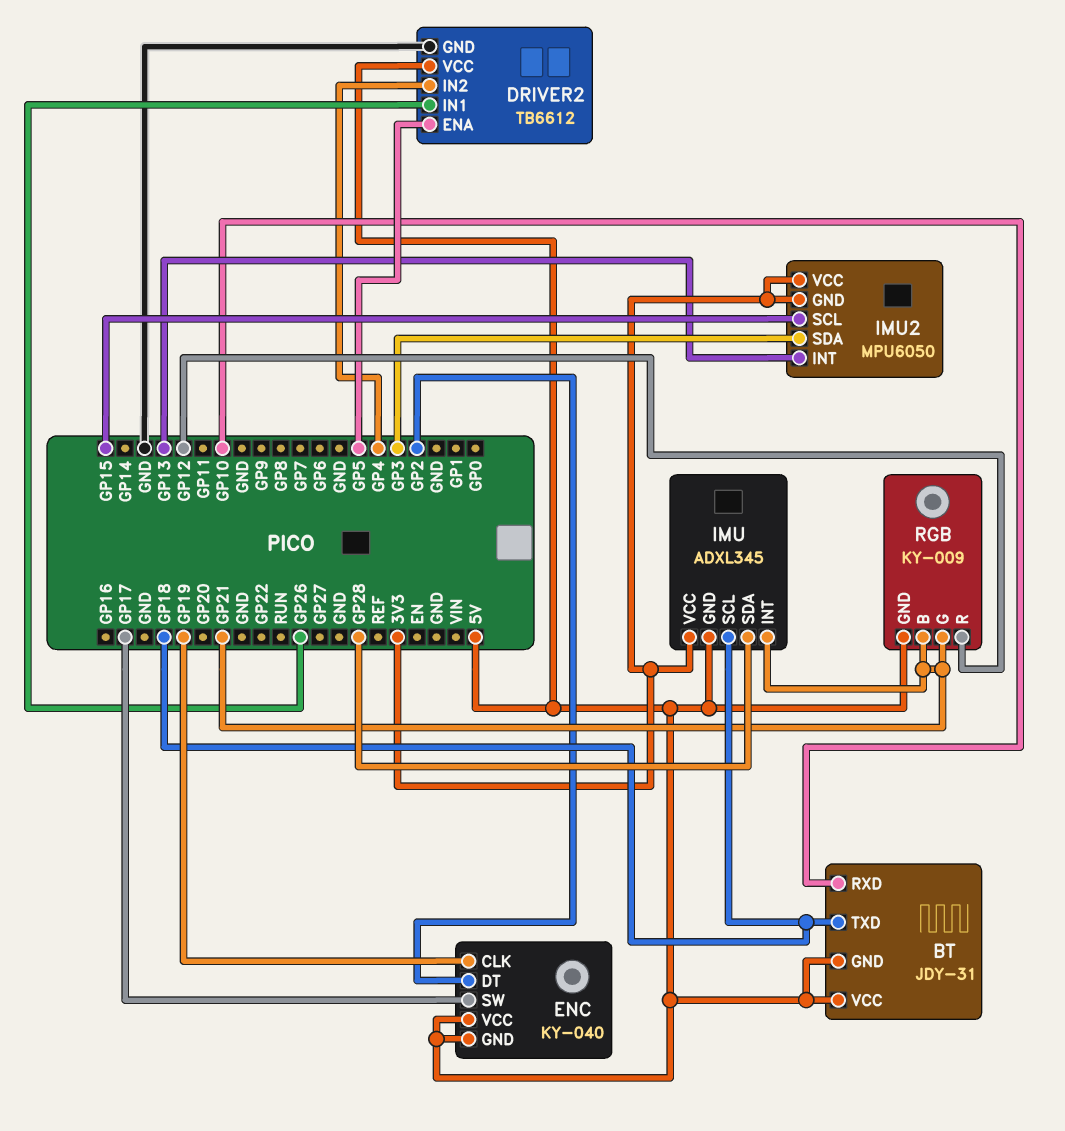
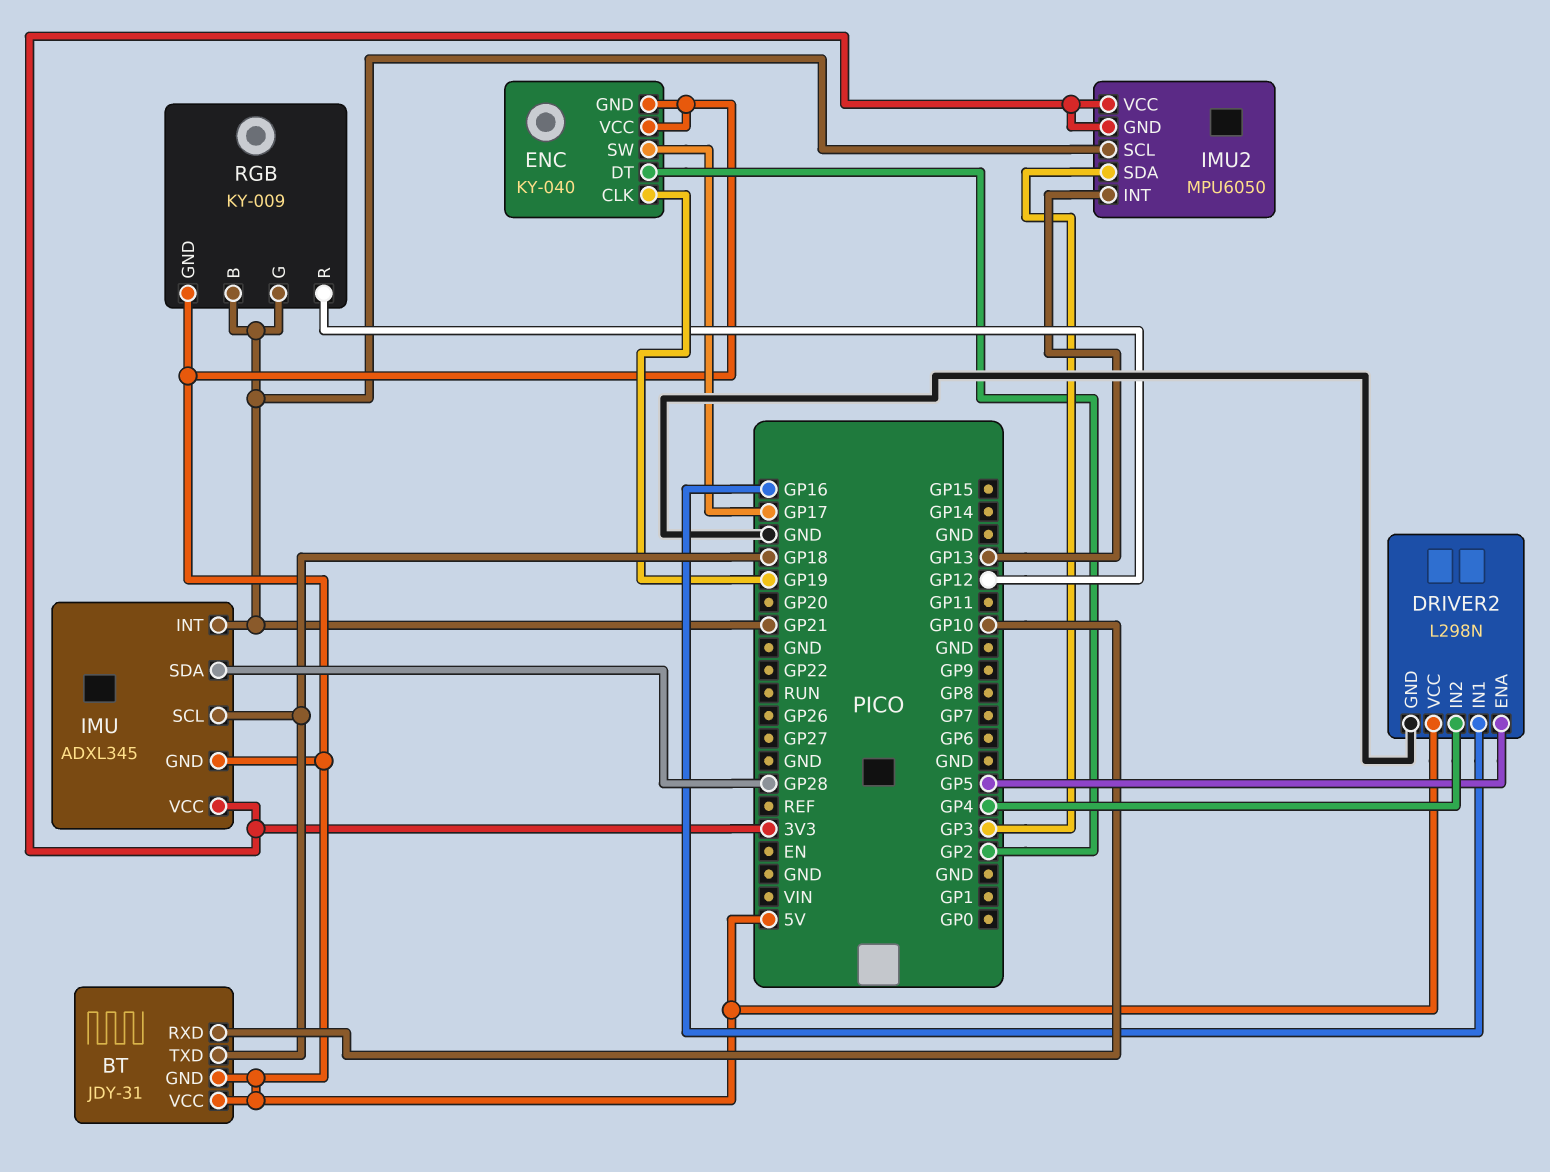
DRIVER2: TB6612 -> L298N
DRIVER2 pin IN1: GP26 -> GP16
IMU2 pin SCL: GP15 -> GP21

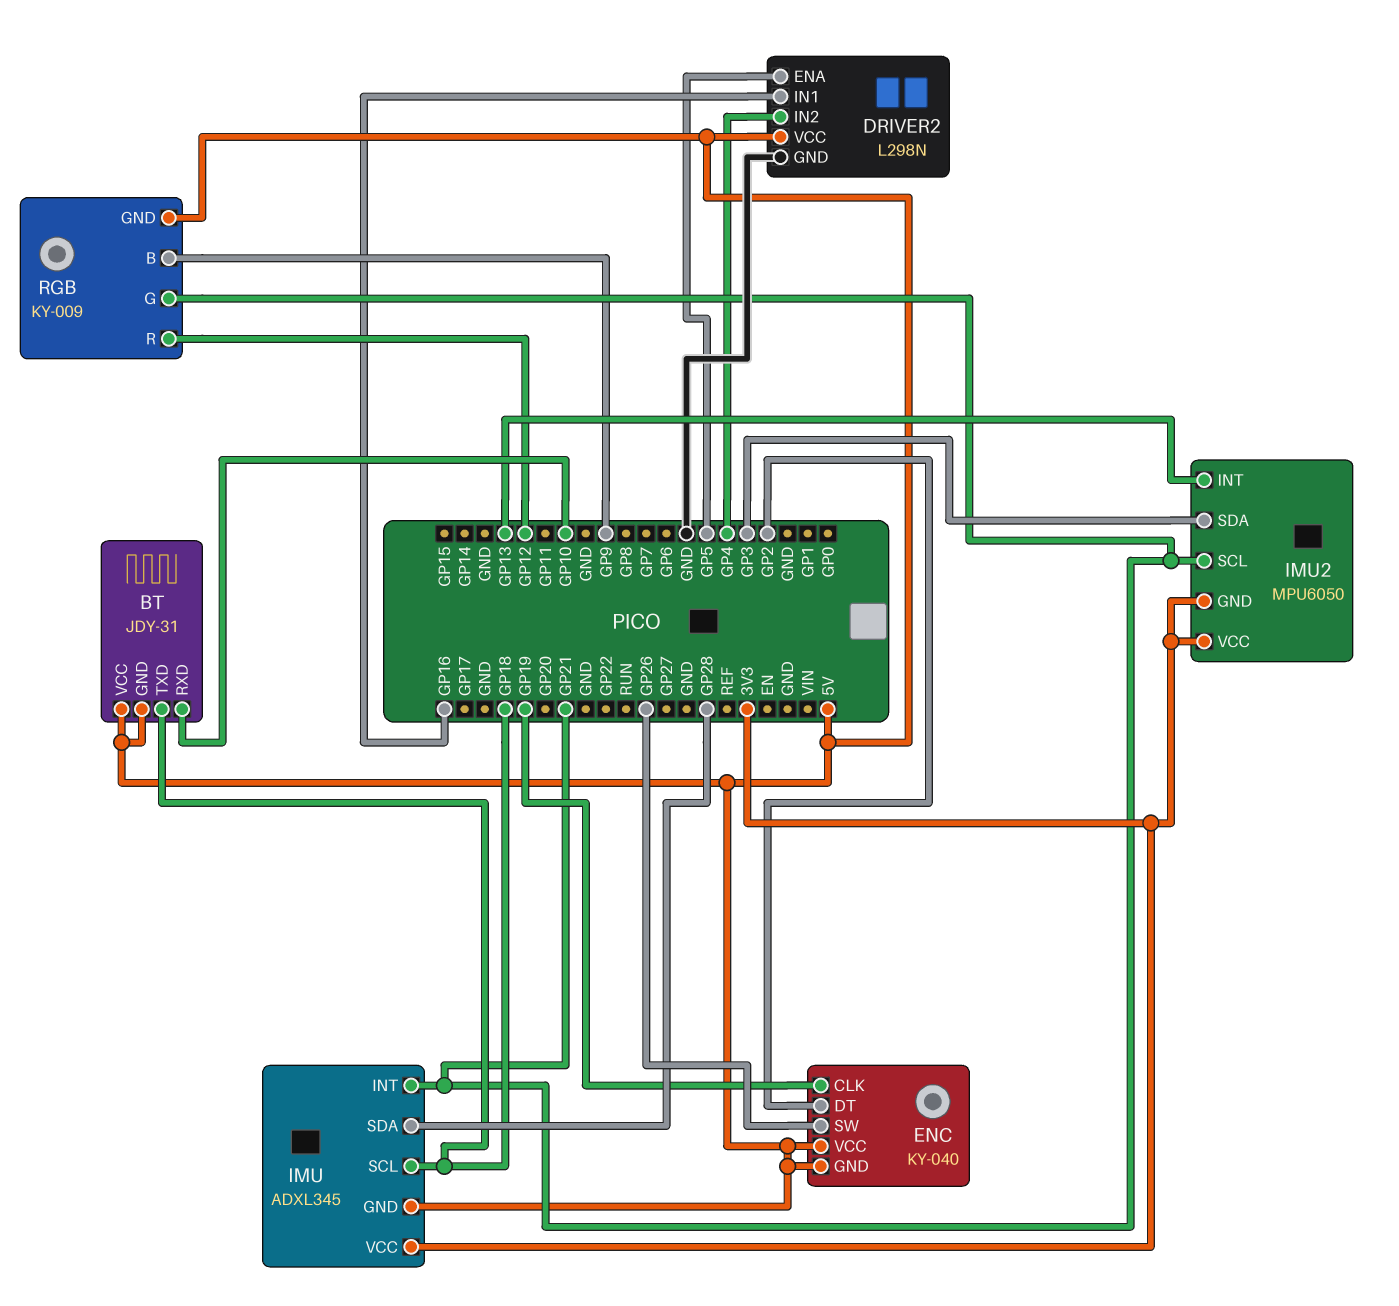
ENC pin SW: GP17 -> GP26
RGB pin B: GP21 -> GP9

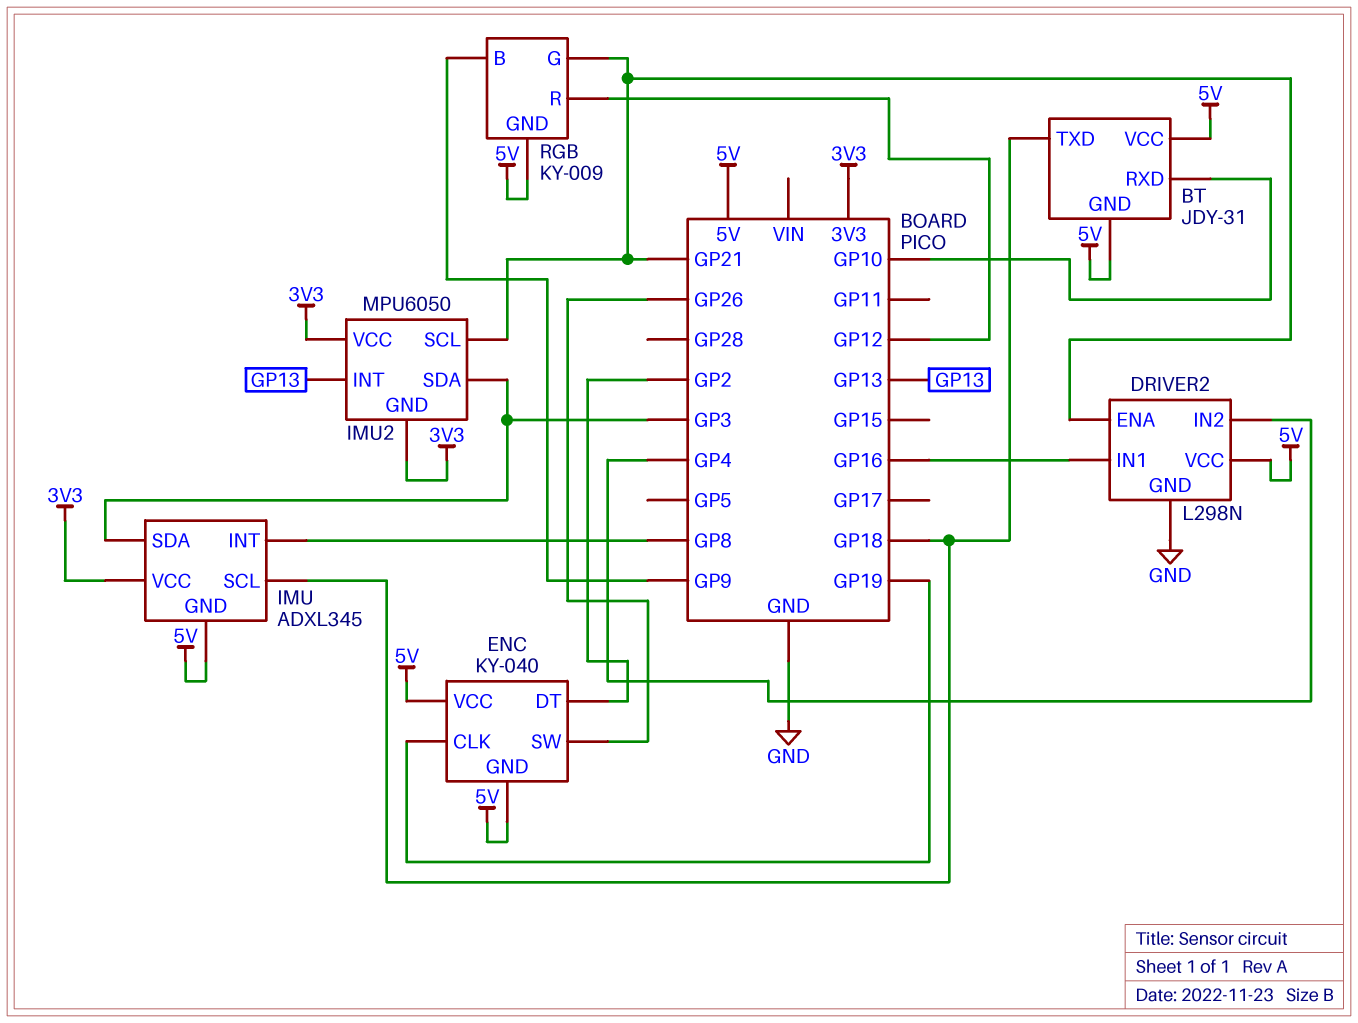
DRIVER2 pin ENA: GP5 -> GP21
IMU pin INT: GP21 -> GP8
IMU pin SDA: GP28 -> GP3

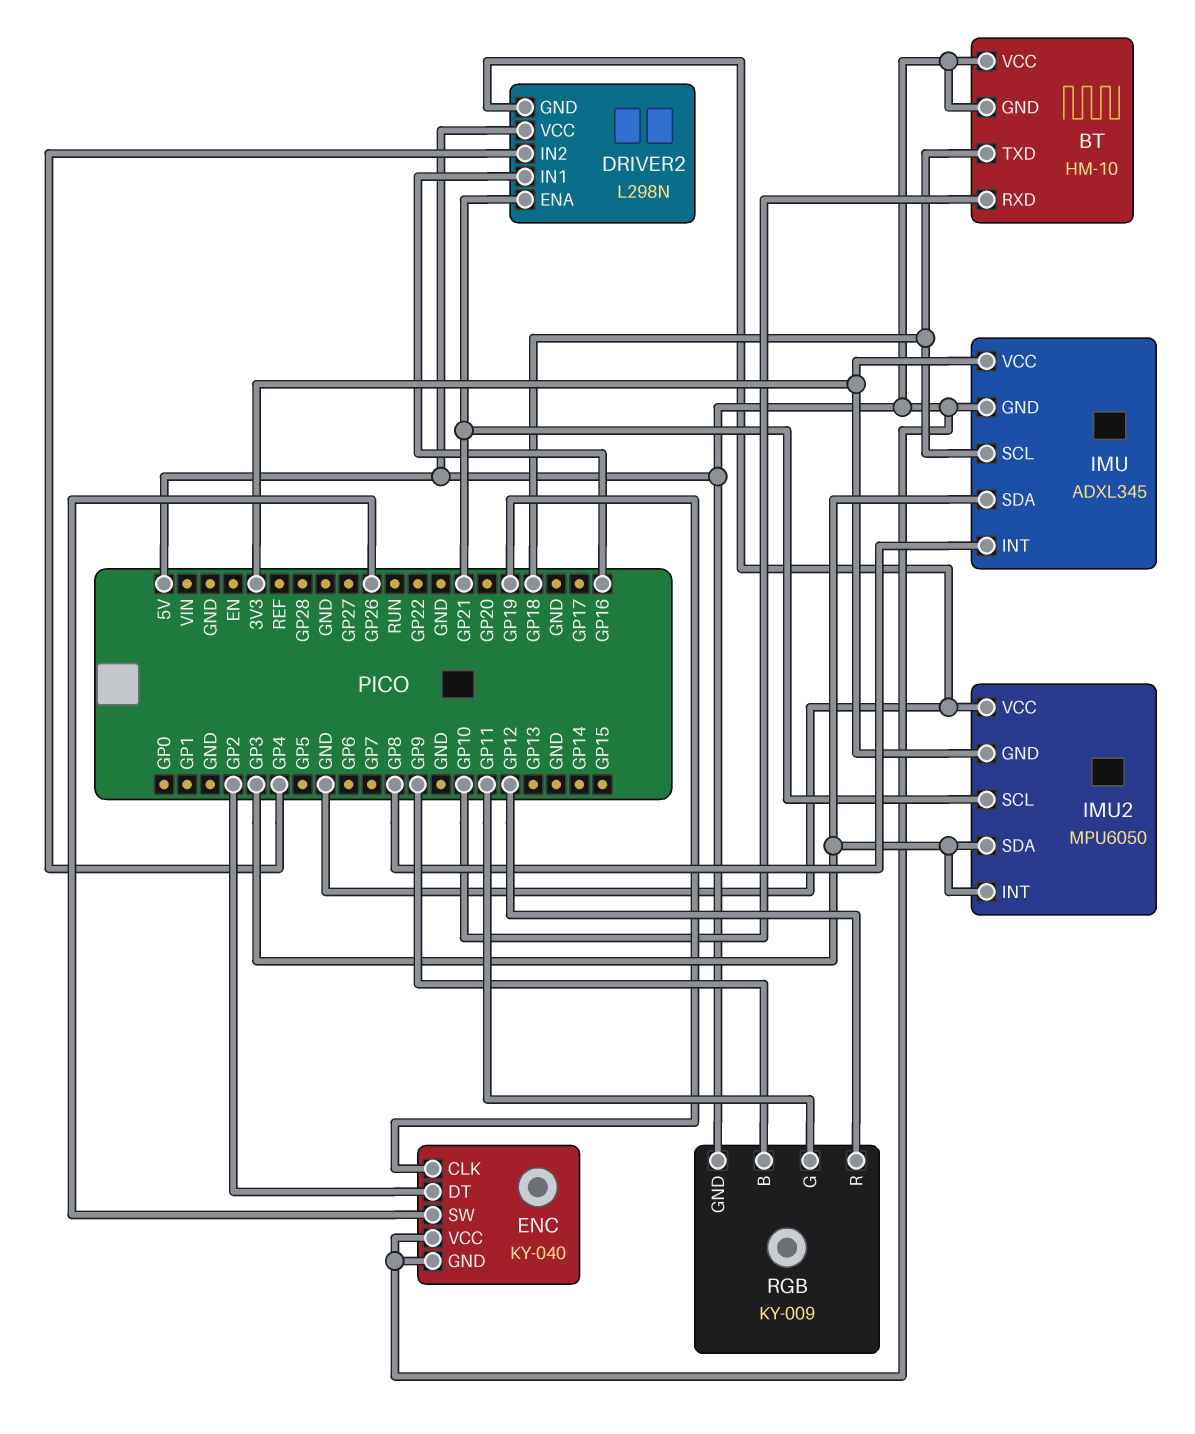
BT: JDY-31 -> HM-10
IMU2 pin INT: GP13 -> GP3
IMU2 pin VCC: 3V3 -> GND
RGB pin G: GP21 -> GP11

